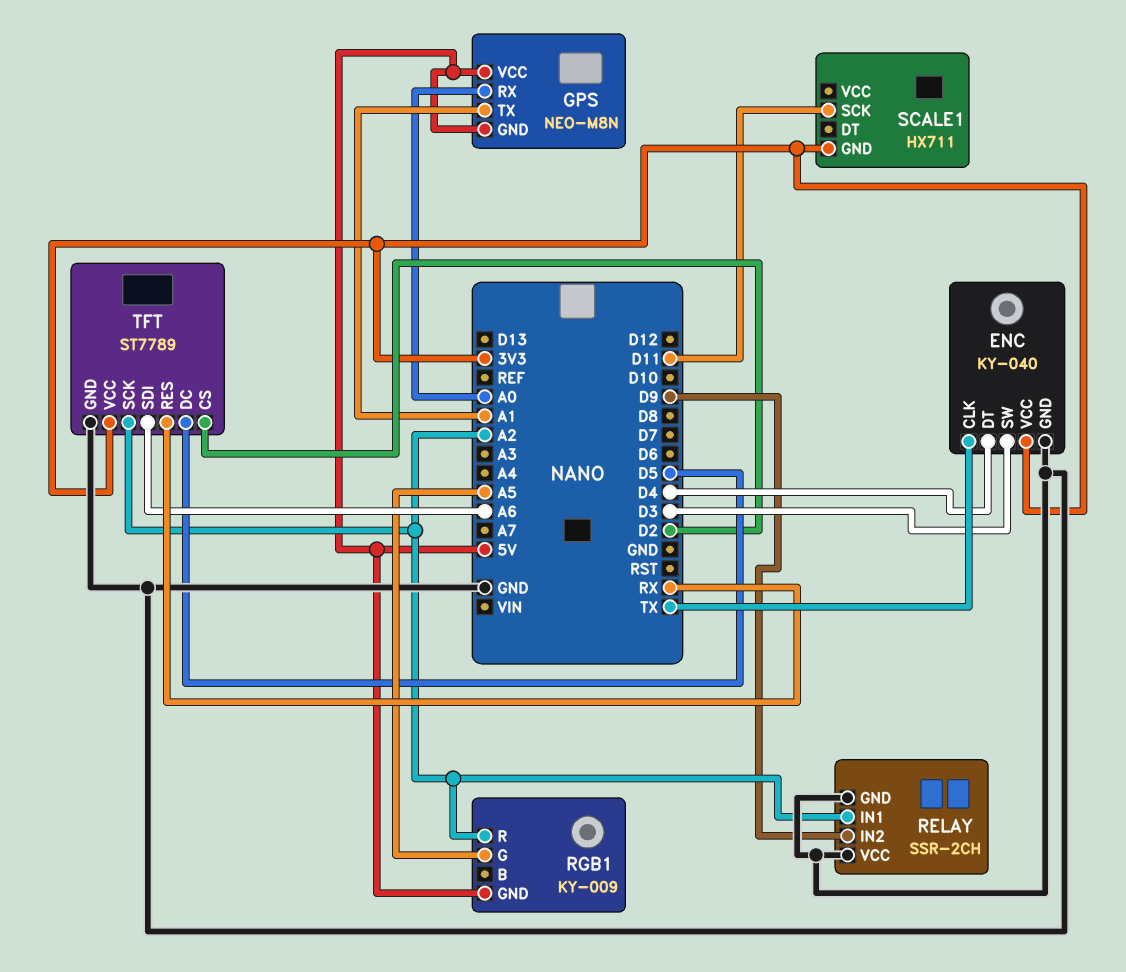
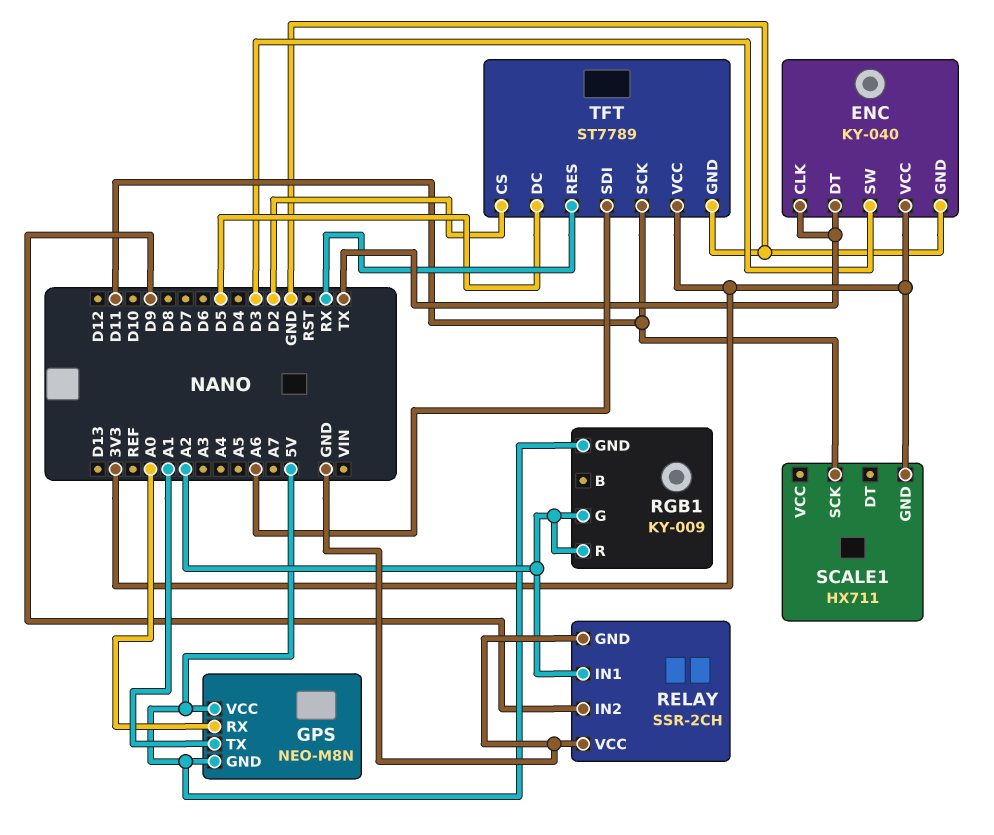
ENC pin DT: D4 -> TX
RGB1 pin G: A5 -> A2
TFT pin SCK: A2 -> D11

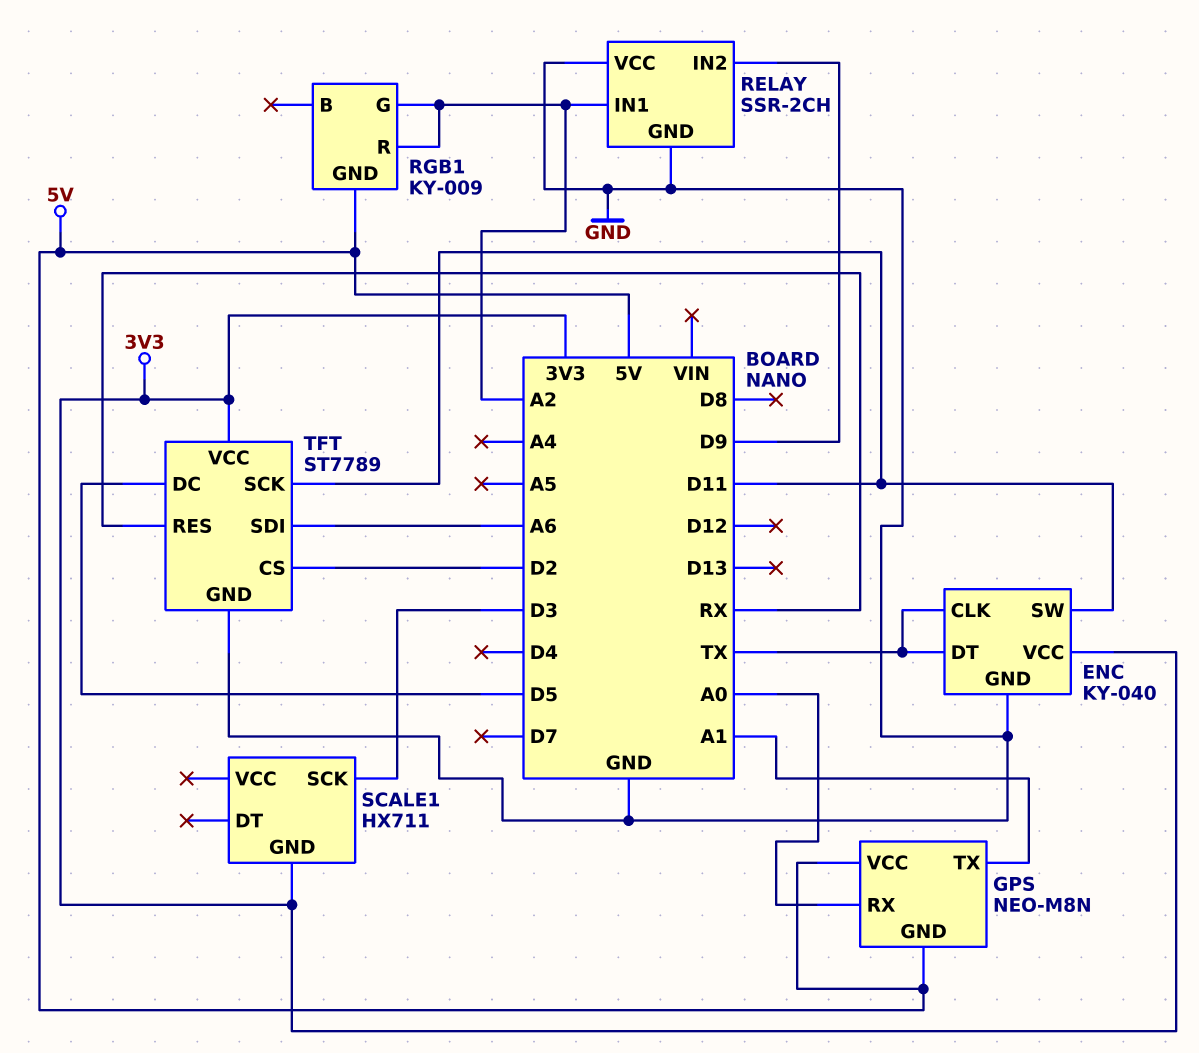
ENC pin SW: D3 -> D11
SCALE1 pin SCK: D11 -> D3

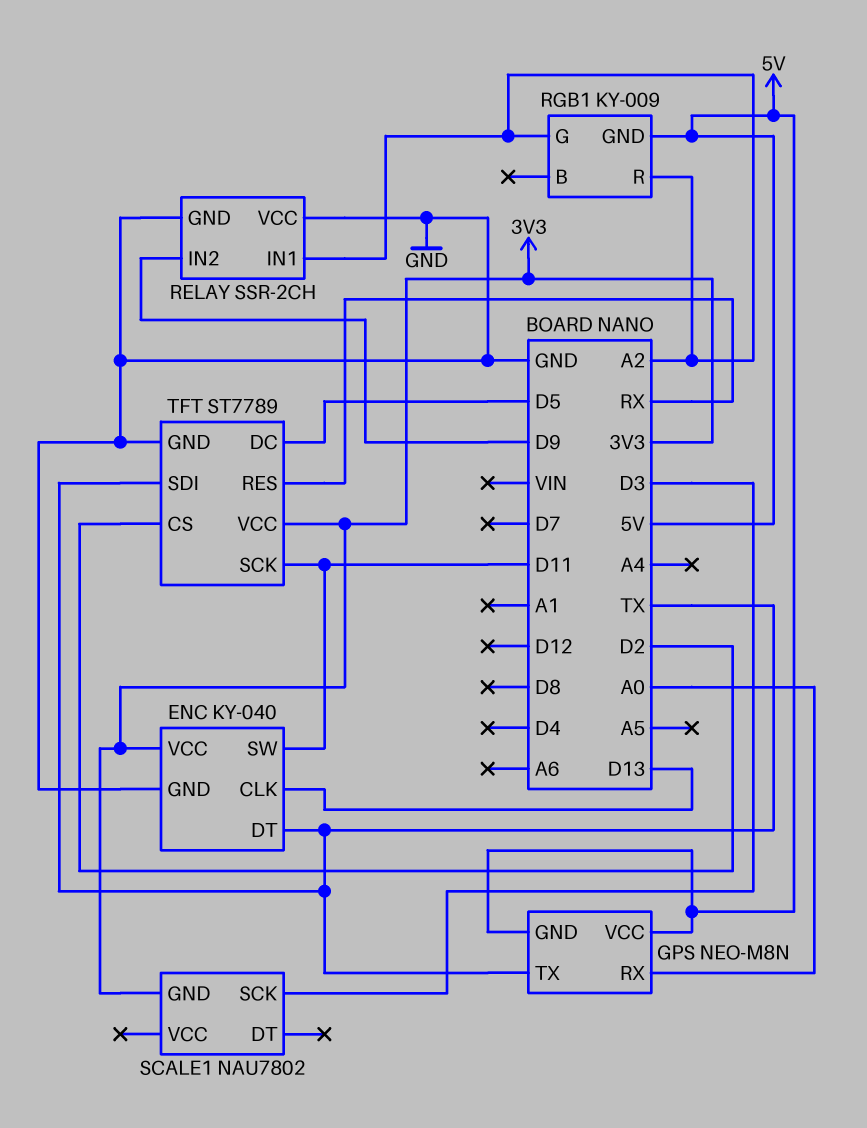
ENC pin CLK: TX -> D13
GPS pin TX: A1 -> TX
SCALE1: HX711 -> NAU7802
TFT pin SDI: A6 -> TX

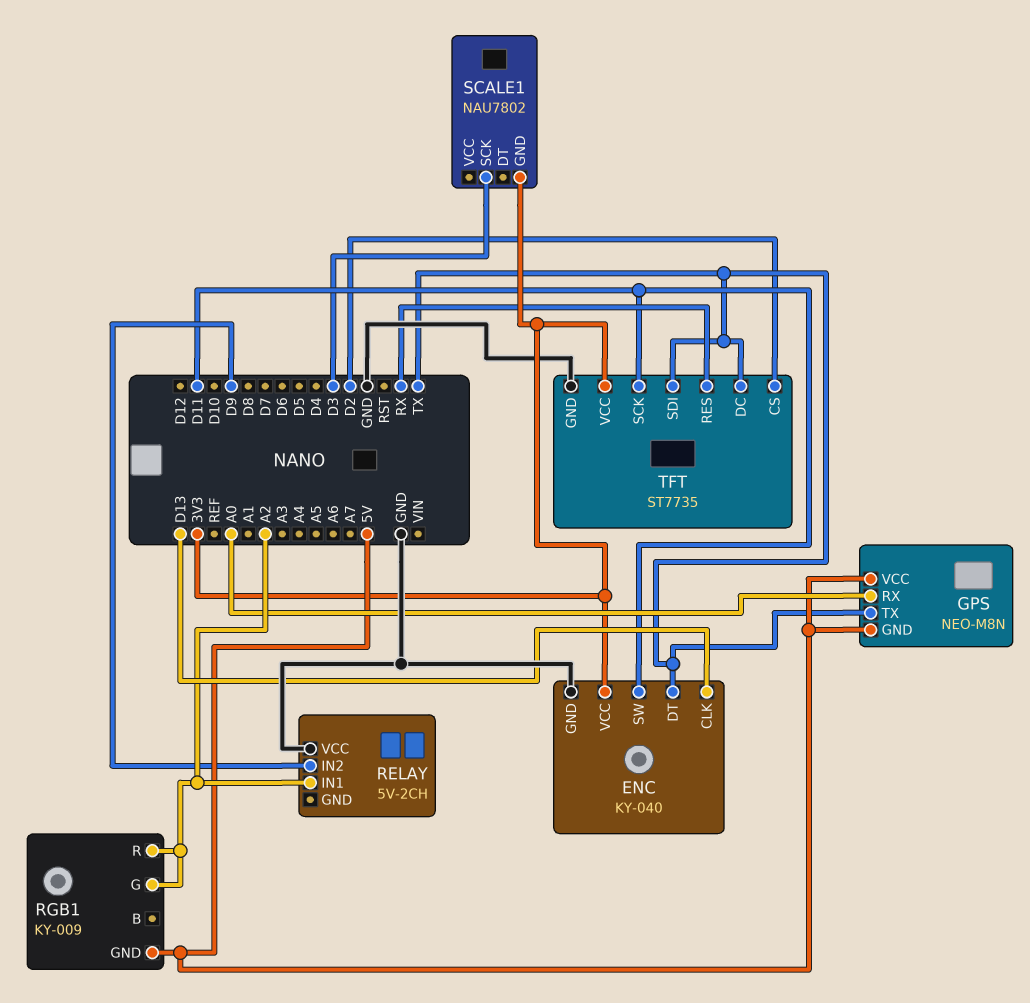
RELAY: SSR-2CH -> 5V-2CH
RELAY pin GND: GND -> none
TFT: ST7789 -> ST7735
TFT pin DC: D5 -> TX

